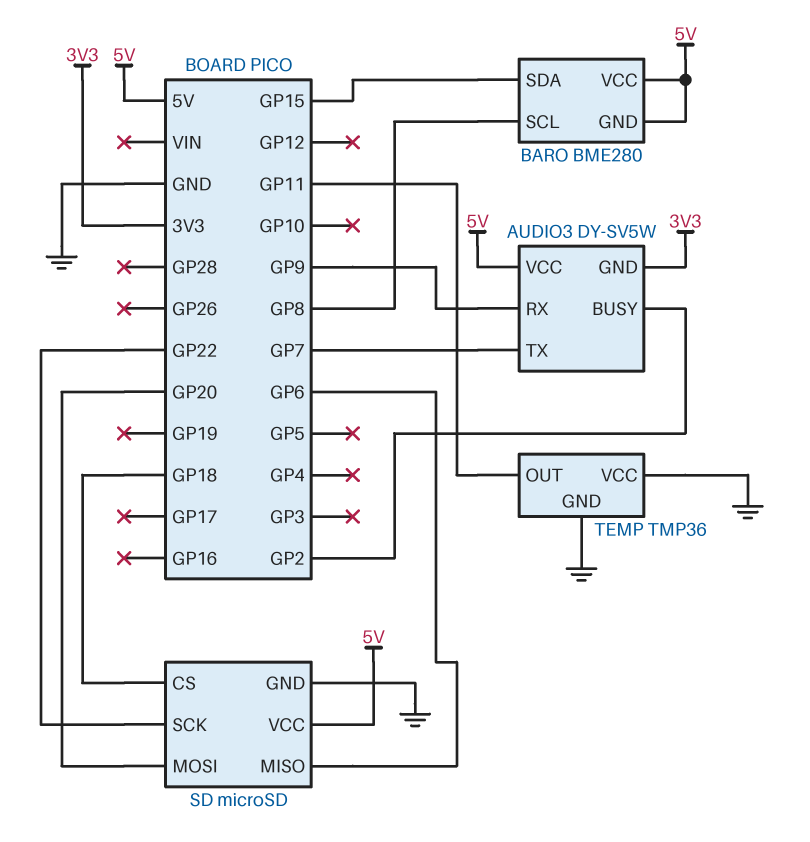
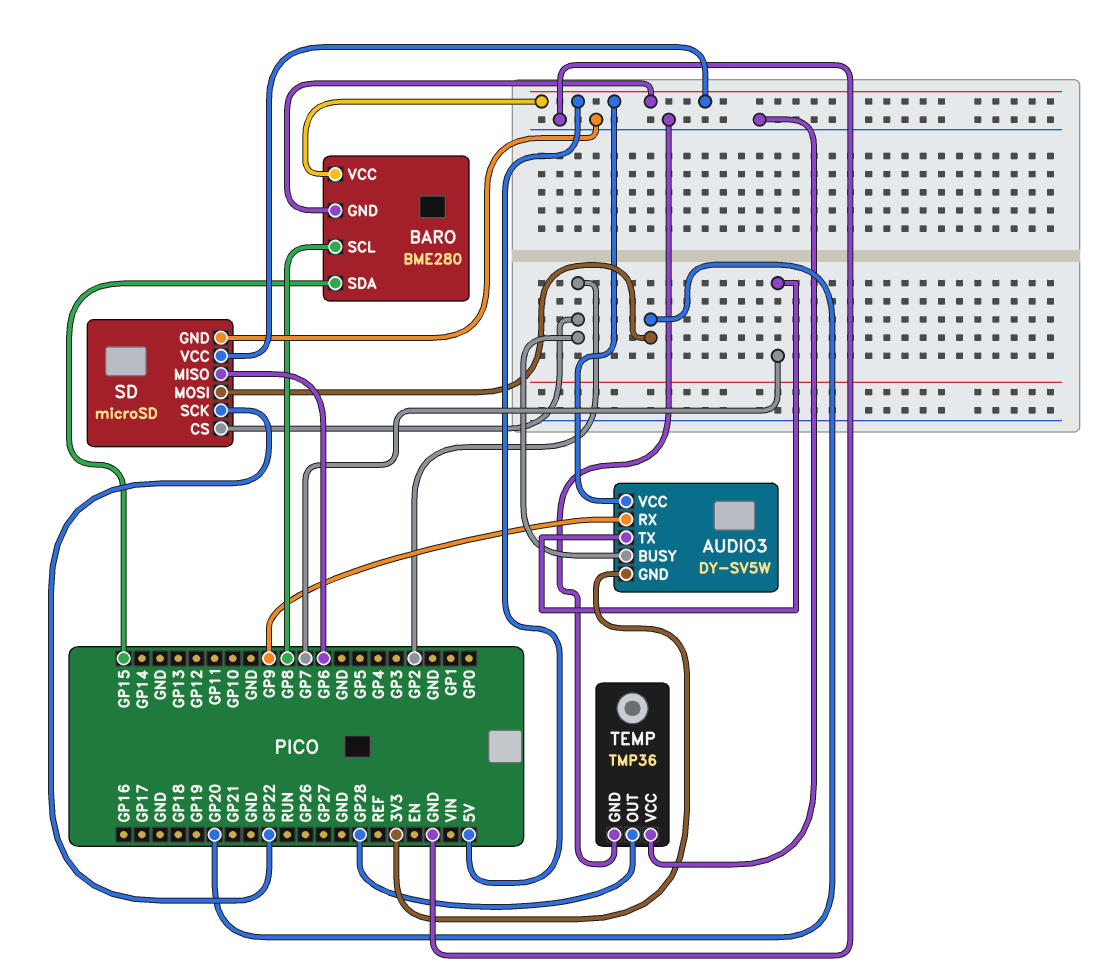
SD pin CS: GP18 -> GP2
TEMP pin OUT: GP11 -> GP28

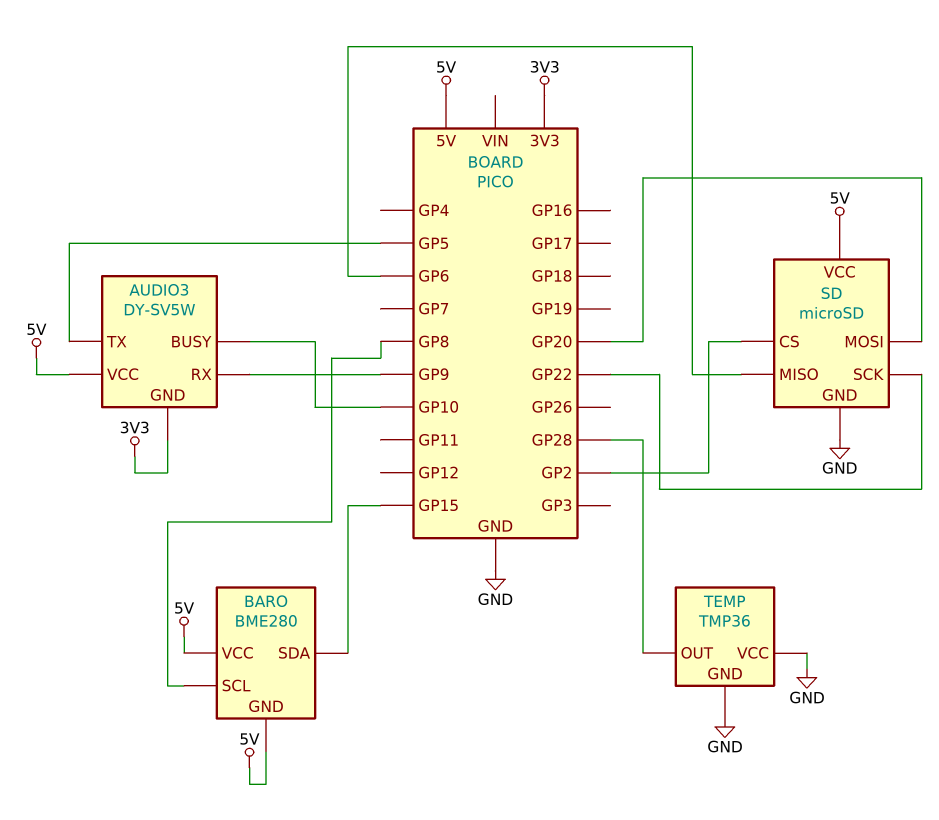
AUDIO3 pin BUSY: GP2 -> GP10
AUDIO3 pin TX: GP7 -> GP5

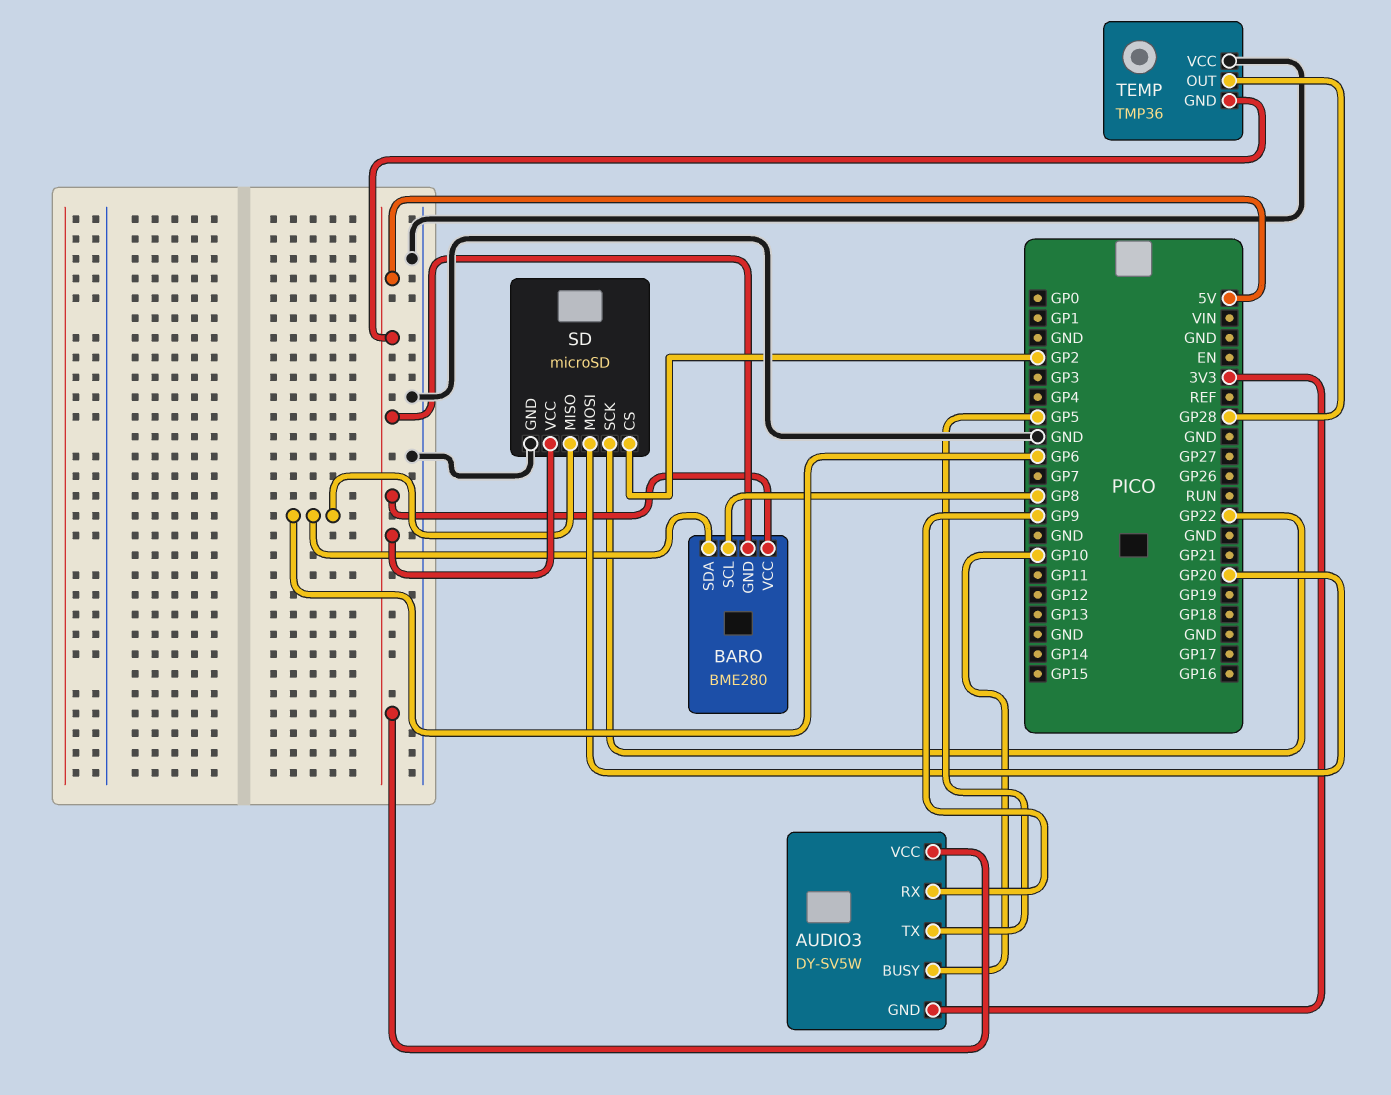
BARO pin SDA: GP15 -> GP6
TEMP pin GND: GND -> 5V

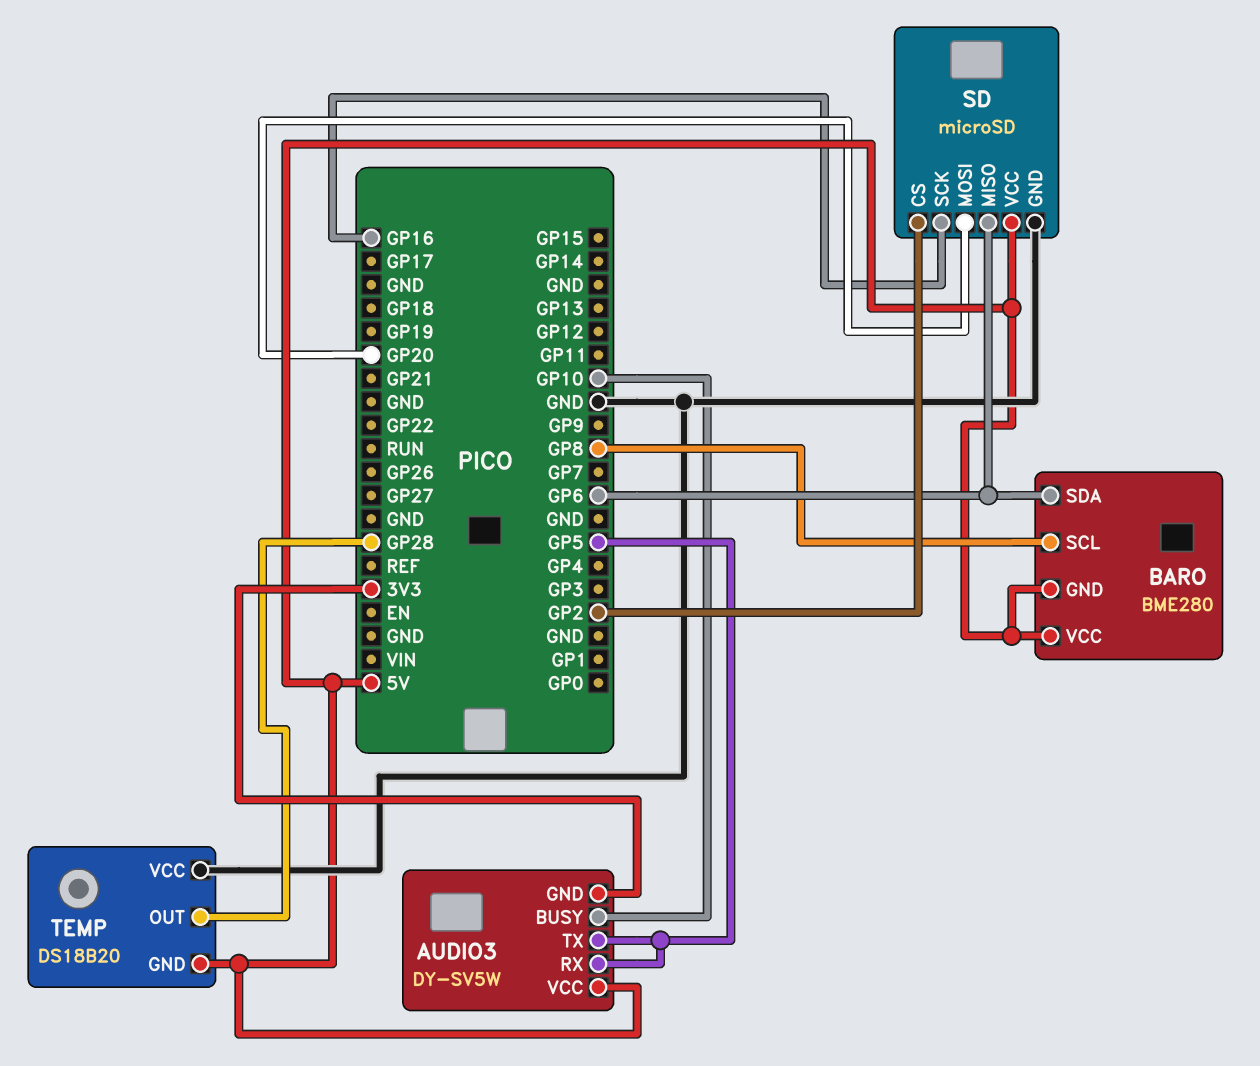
AUDIO3 pin RX: GP9 -> GP5
SD pin SCK: GP22 -> GP16
TEMP: TMP36 -> DS18B20

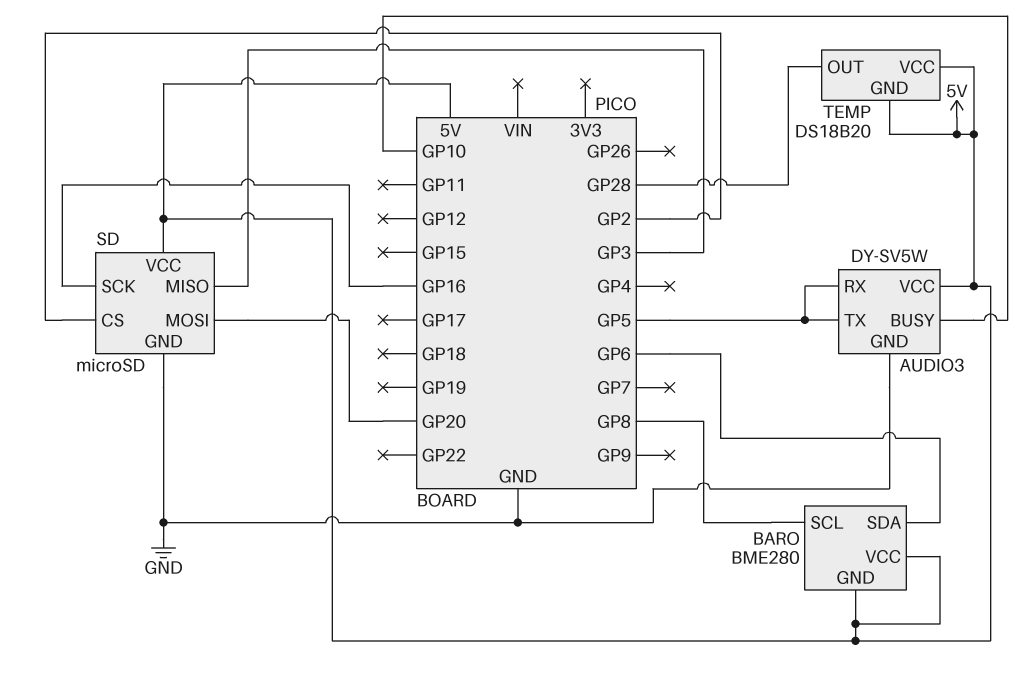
AUDIO3 pin GND: 3V3 -> GND
SD pin MISO: GP6 -> GP3
TEMP pin VCC: GND -> 5V

